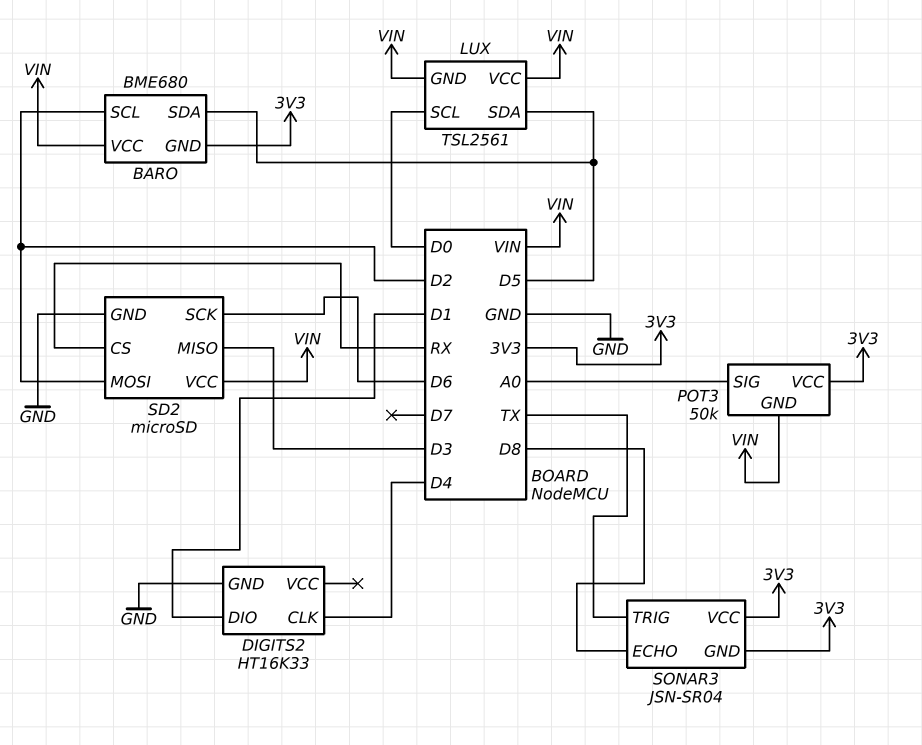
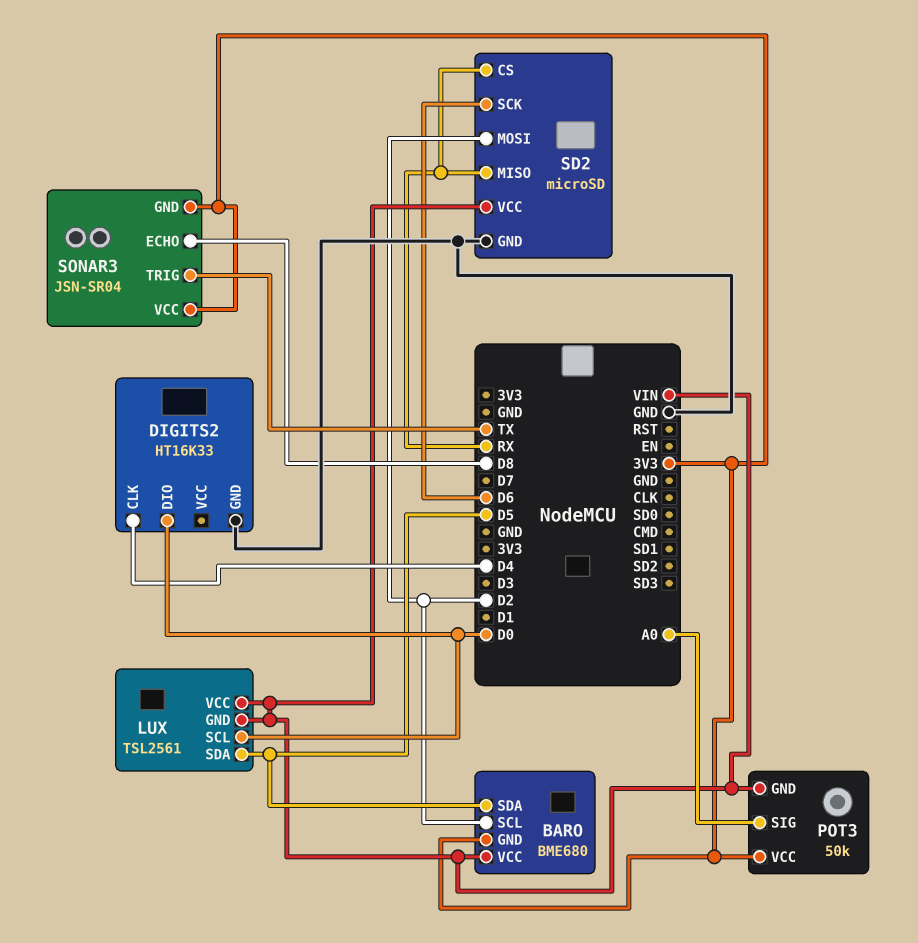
DIGITS2 pin DIO: D1 -> D0
SD2 pin MISO: D3 -> RX

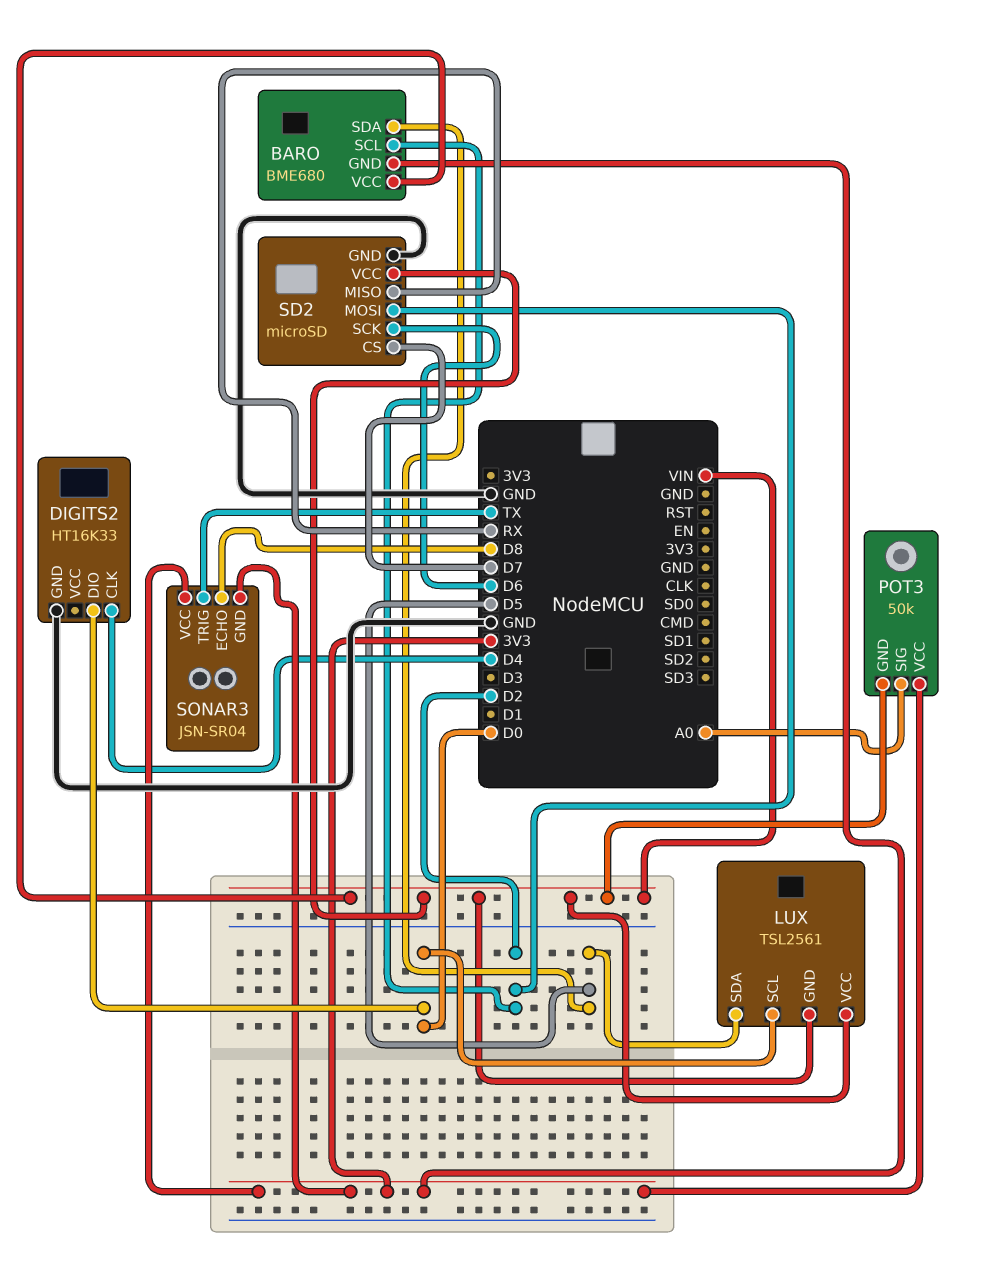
SD2 pin CS: RX -> D7

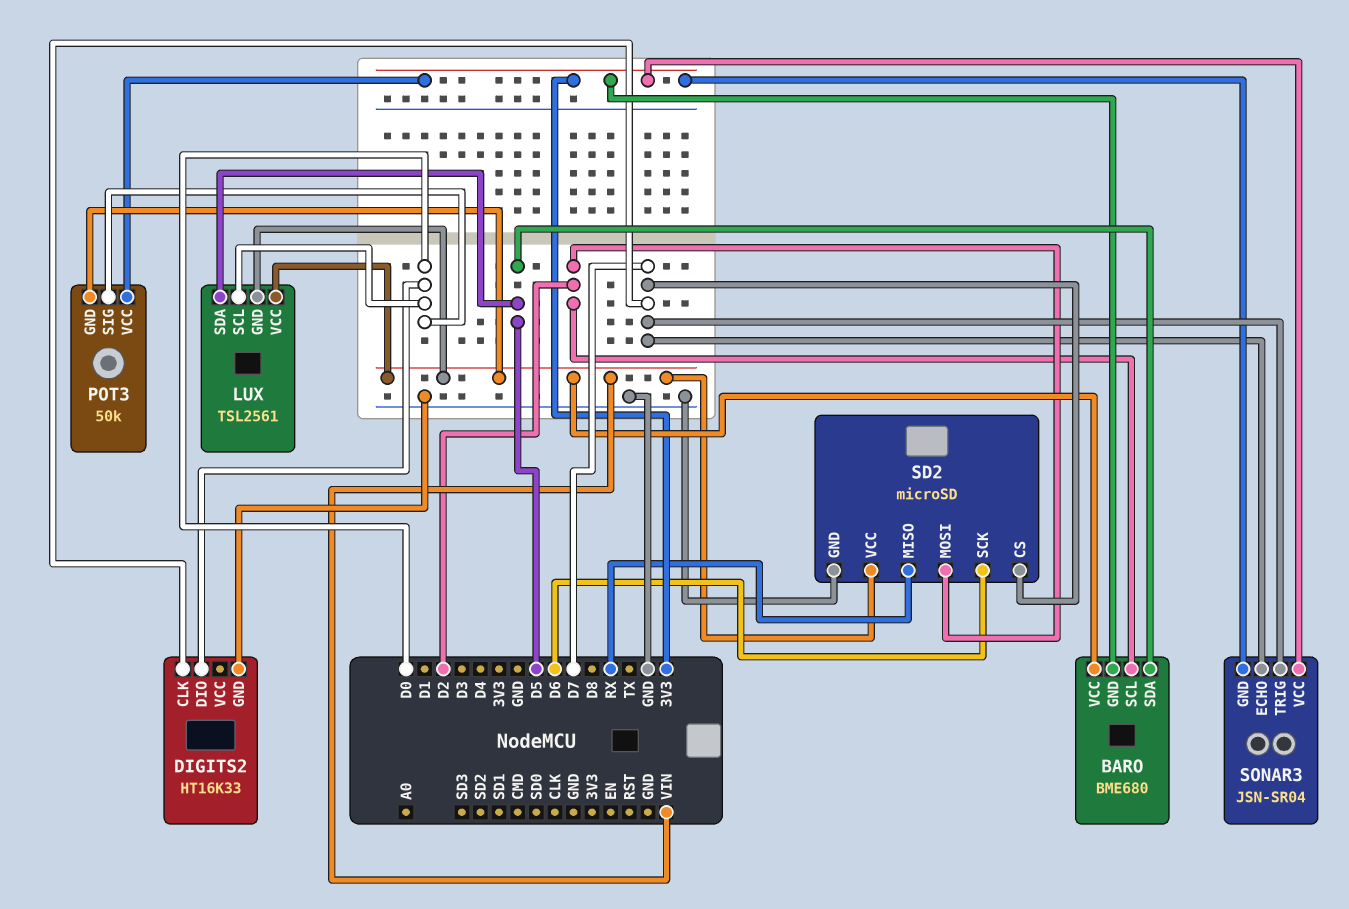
DIGITS2 pin CLK: D4 -> D7
POT3 pin SIG: A0 -> D0
SONAR3 pin ECHO: D8 -> D7
SONAR3 pin TRIG: TX -> D7

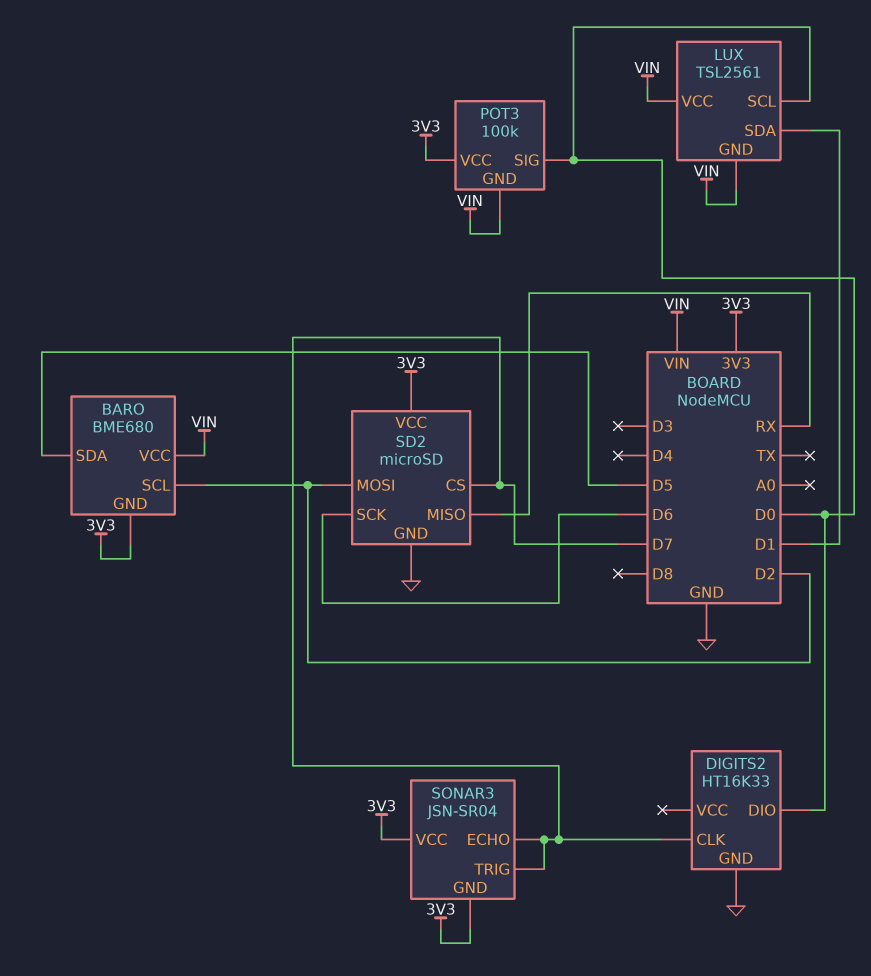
LUX pin SDA: D5 -> D1
POT3: 50k -> 100k
SD2 pin VCC: VIN -> 3V3

